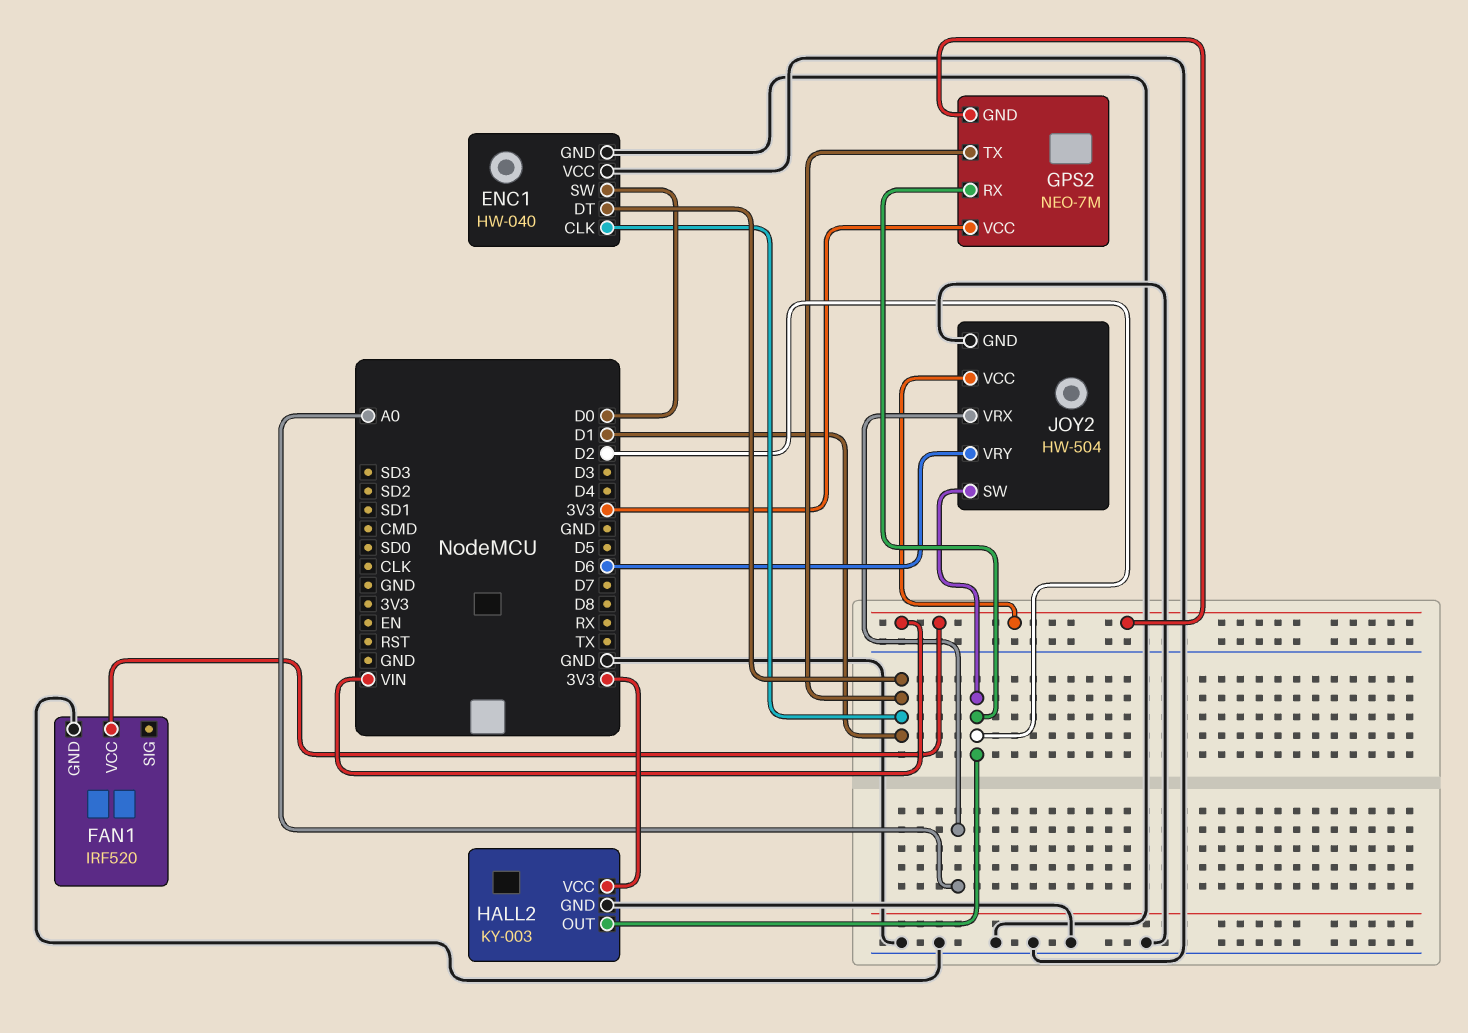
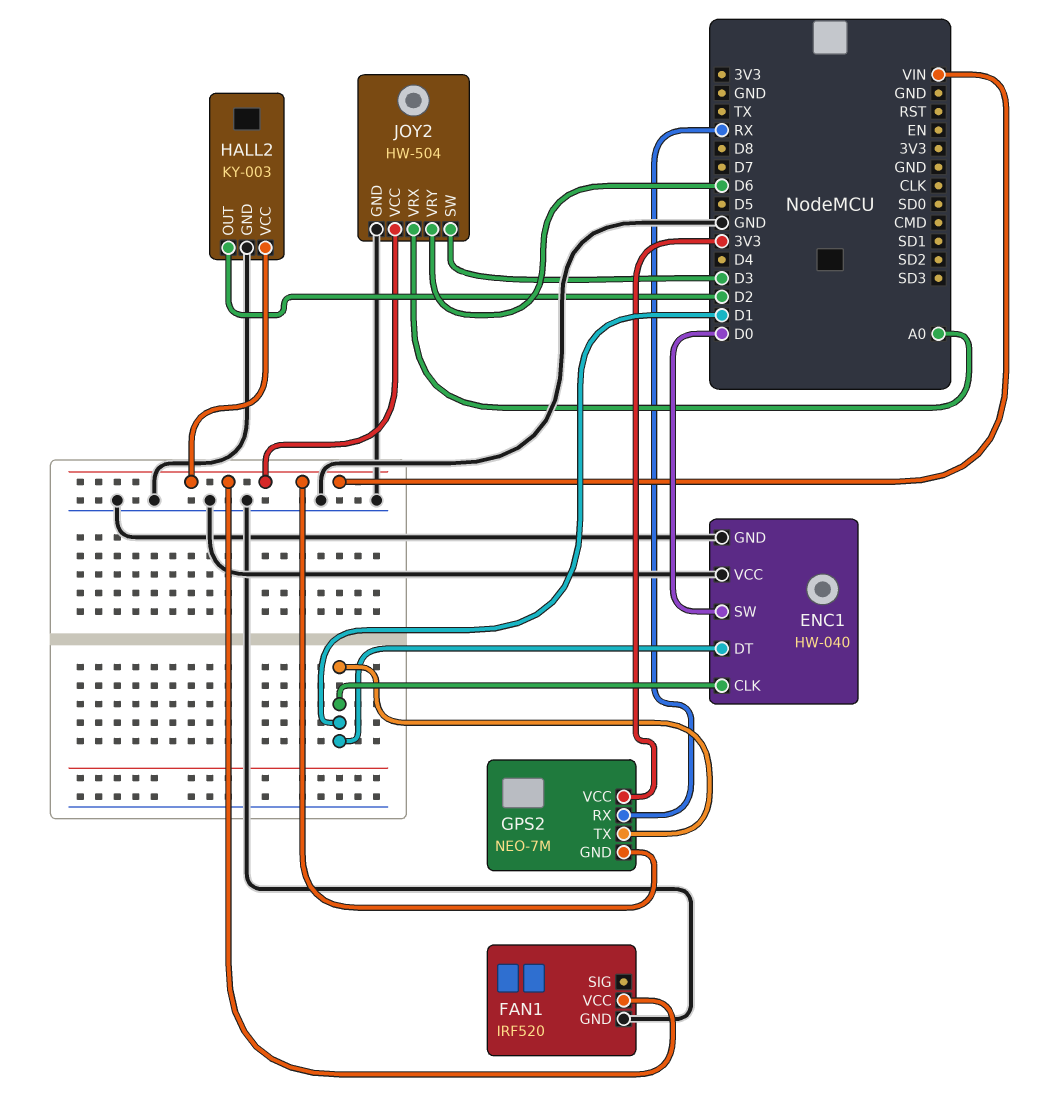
GPS2 pin RX: D2 -> RX
HALL2 pin VCC: 3V3 -> VIN
JOY2 pin SW: D2 -> D3

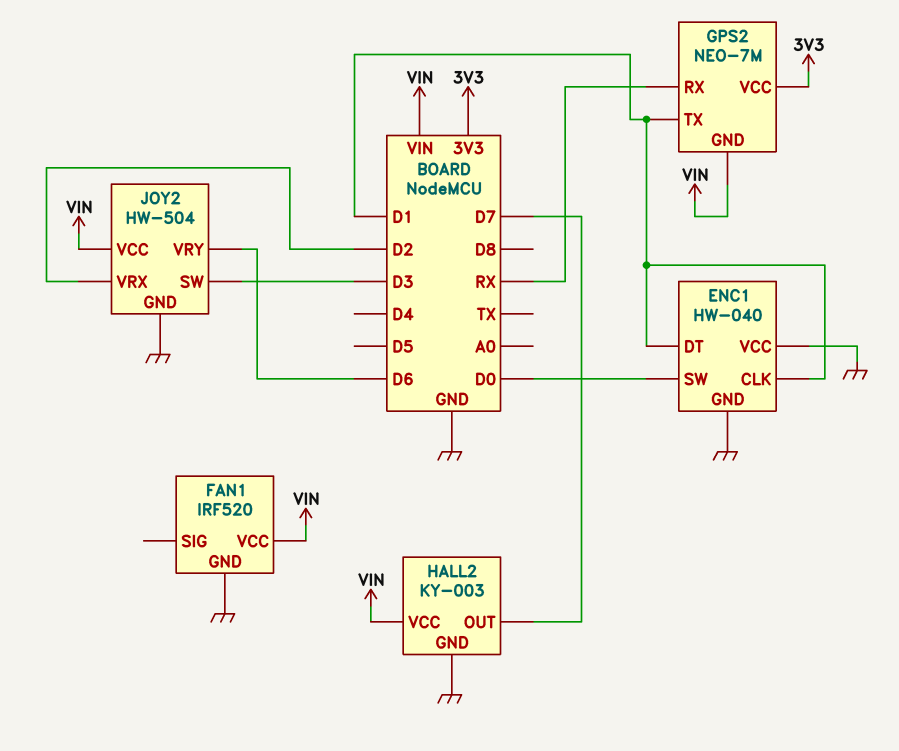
HALL2 pin OUT: D2 -> D7
JOY2 pin VRX: A0 -> D2

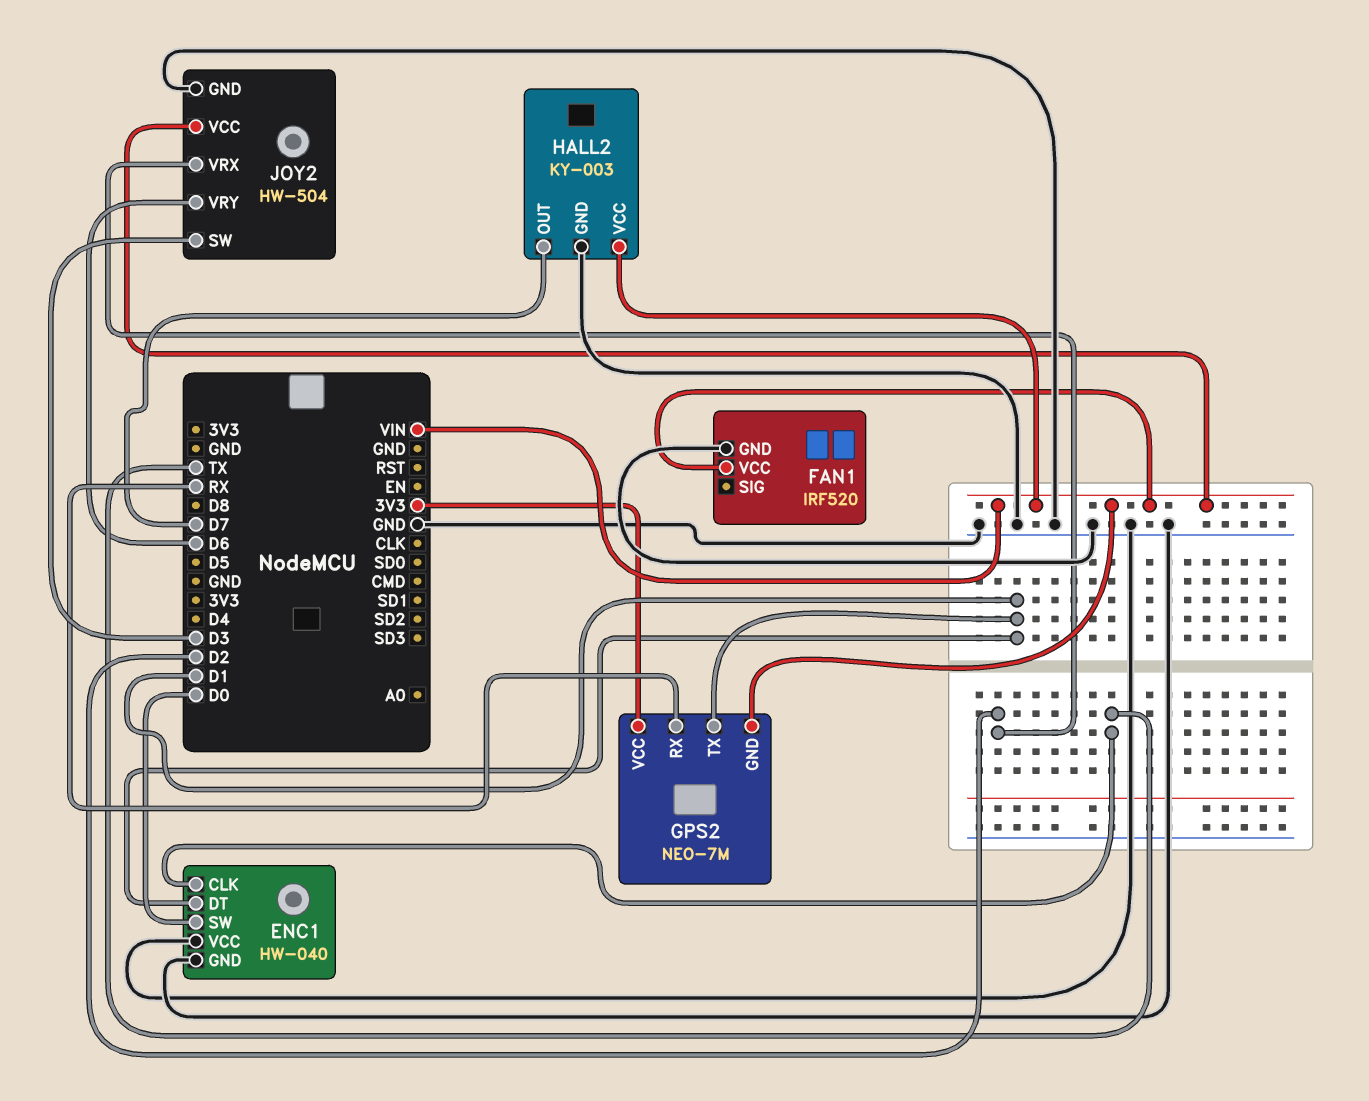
ENC1 pin CLK: D1 -> TX

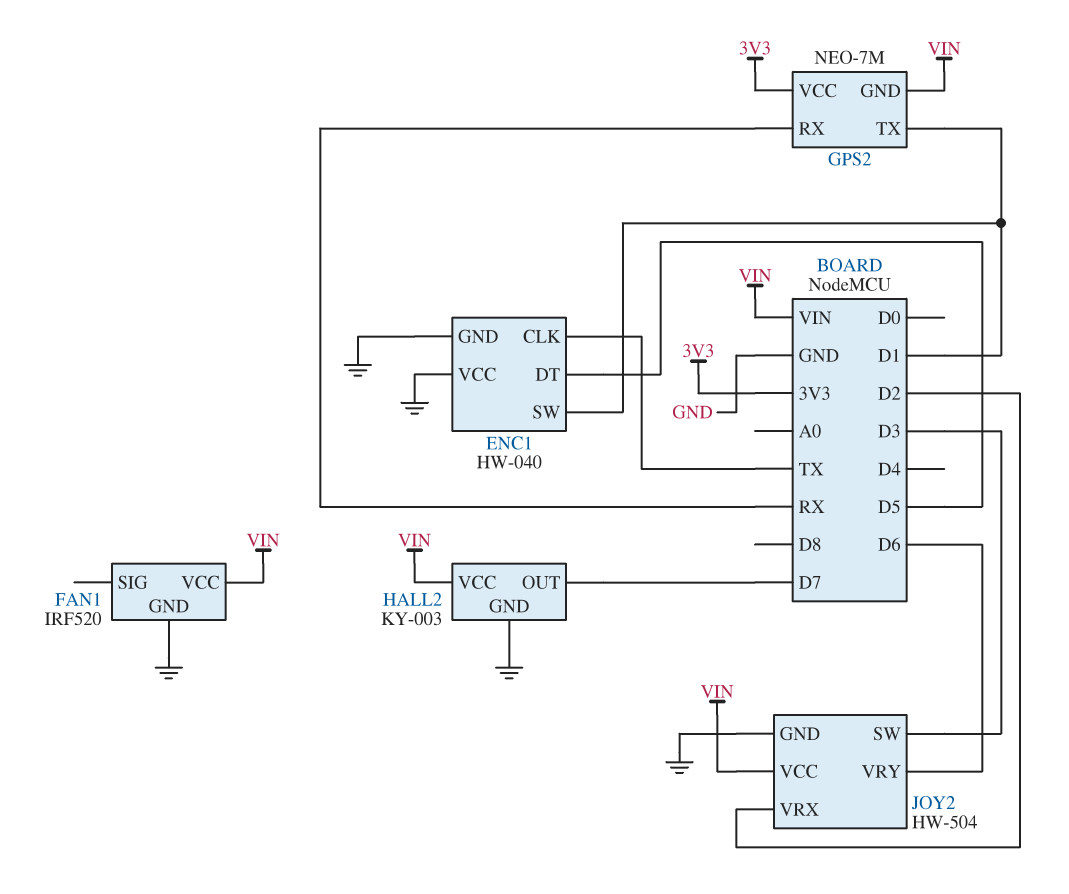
ENC1 pin DT: D1 -> D5
ENC1 pin SW: D0 -> D1

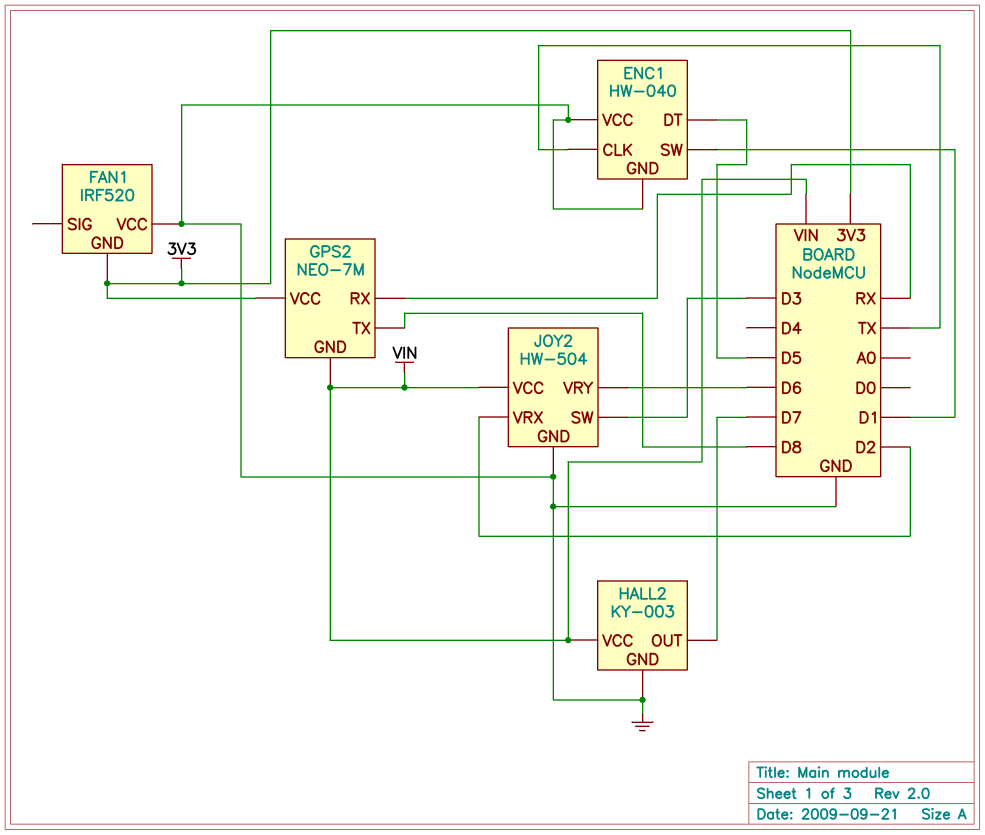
FAN1 pin GND: GND -> 3V3
FAN1 pin VCC: VIN -> GND
GPS2 pin TX: D1 -> D8

